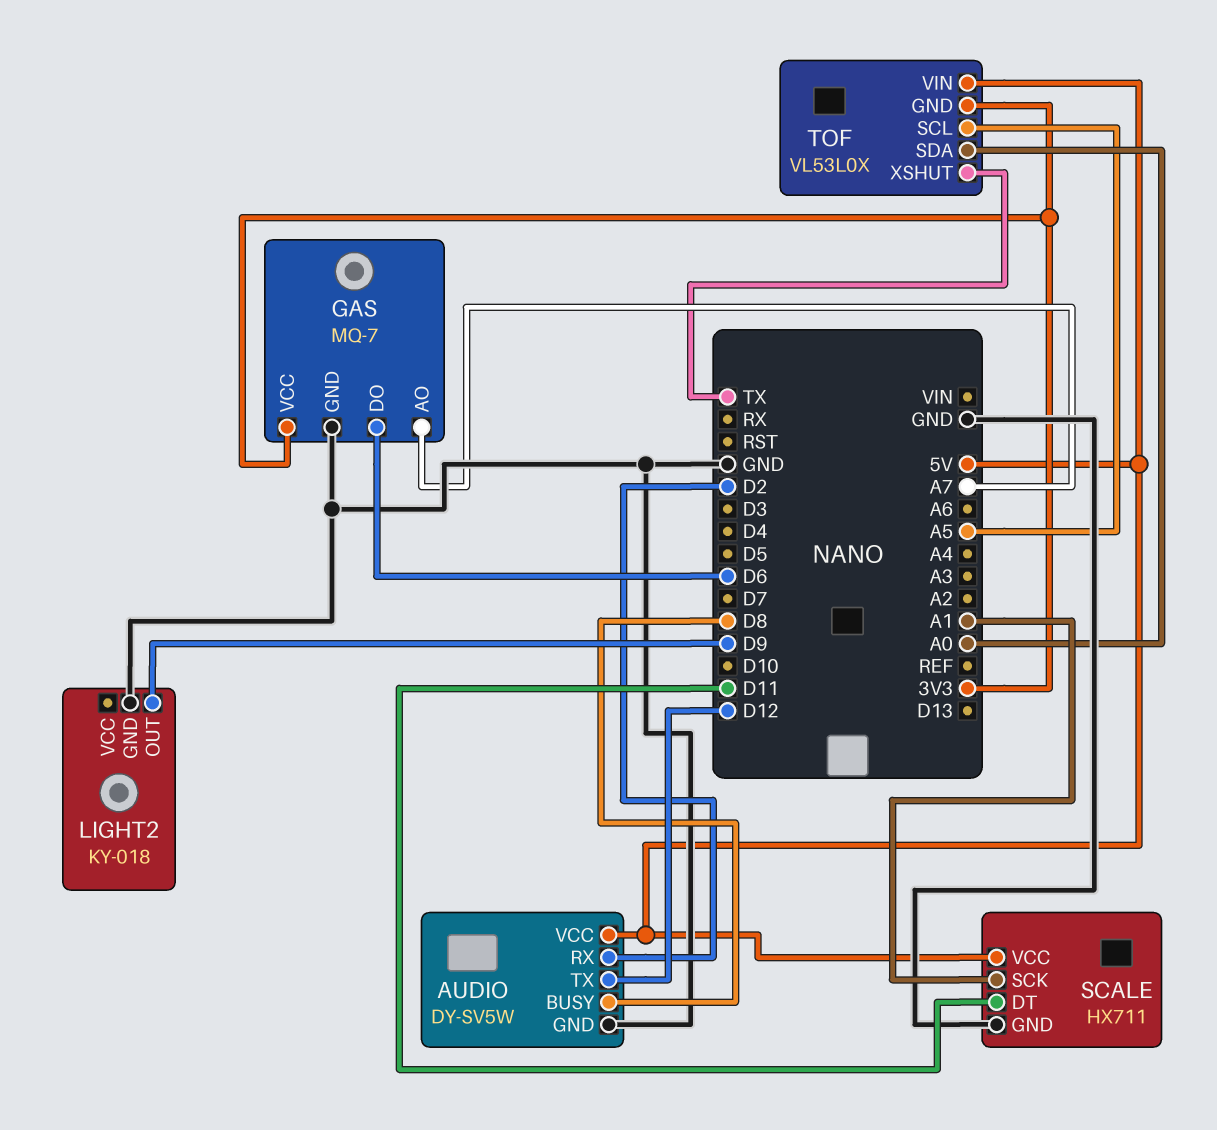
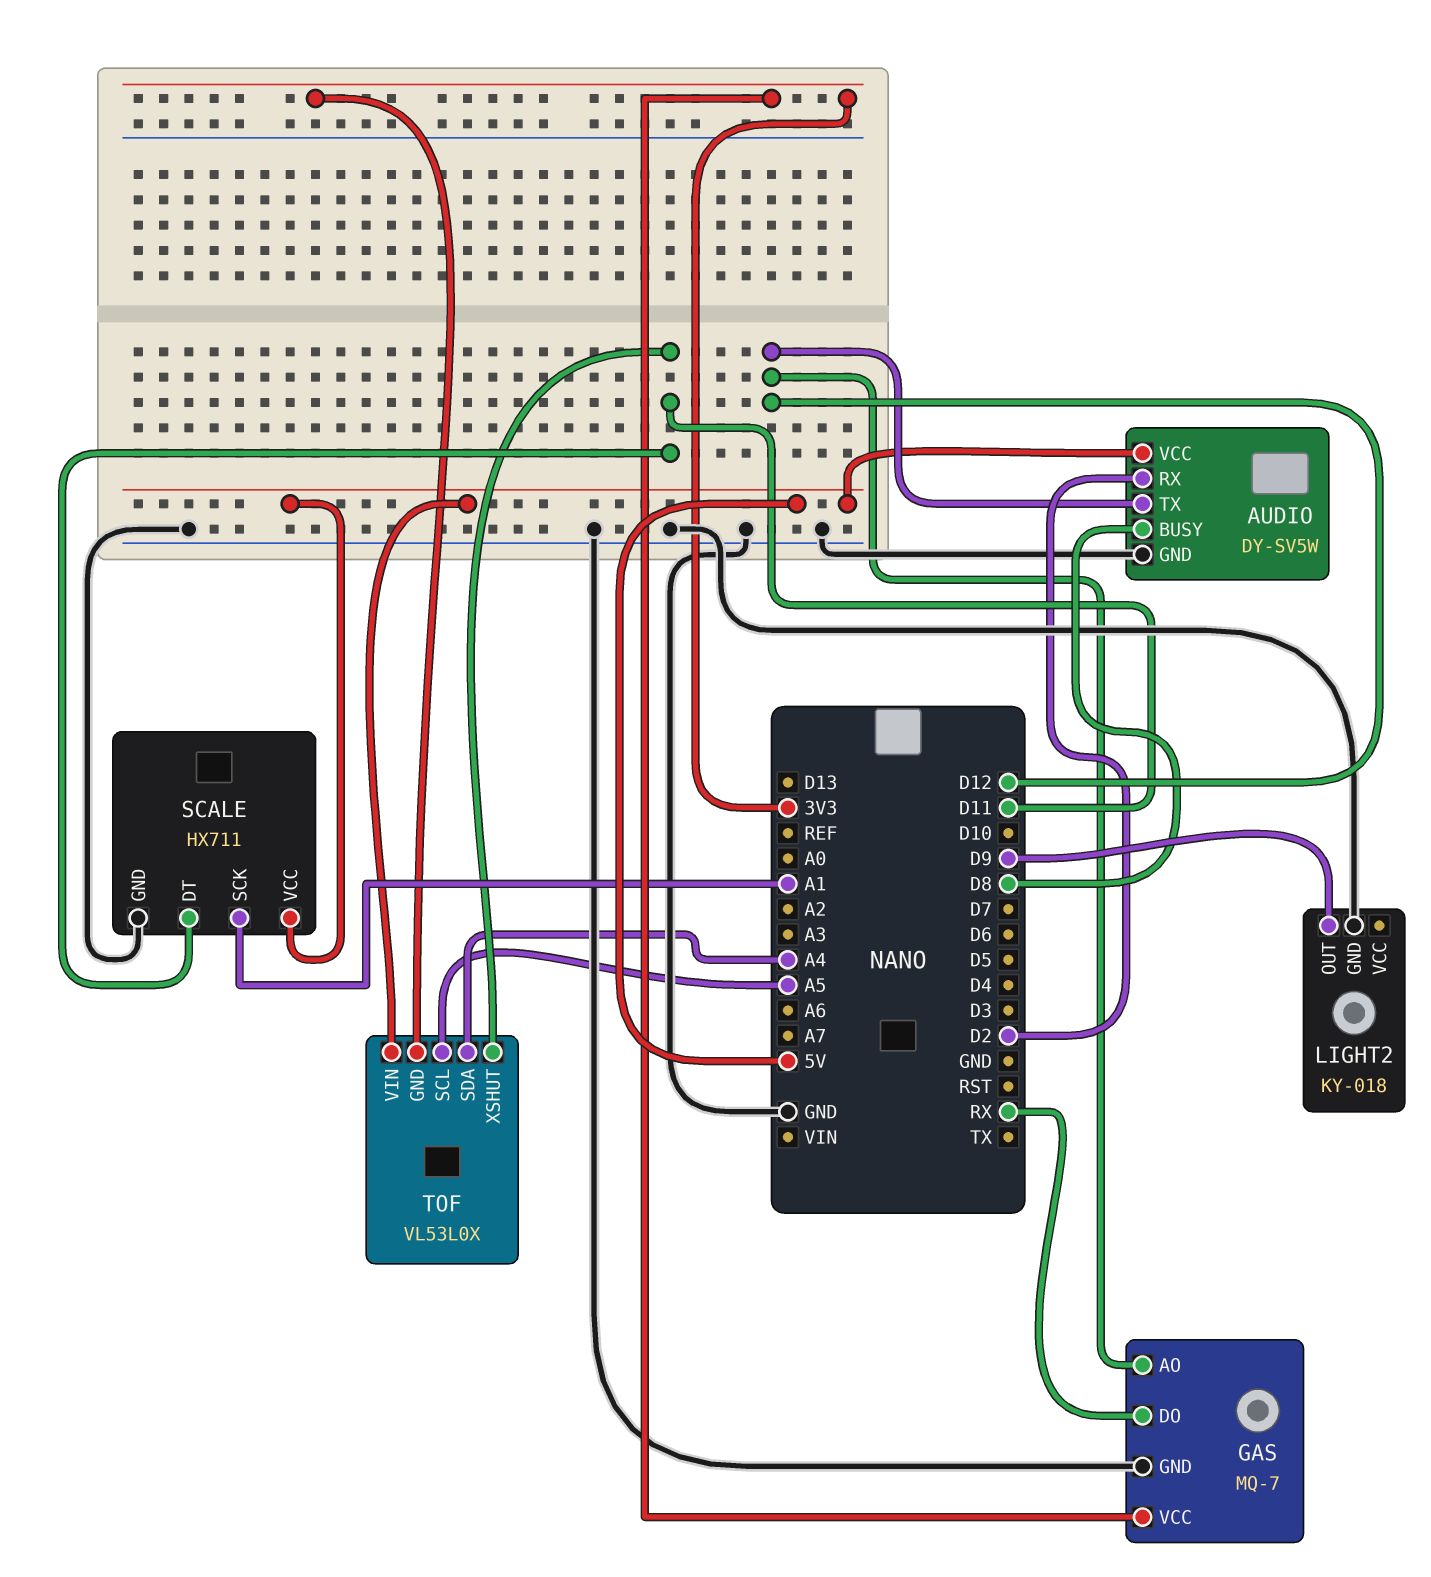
GAS pin AO: A7 -> D12
GAS pin DO: D6 -> RX
TOF pin SDA: A0 -> A4
TOF pin XSHUT: TX -> D11

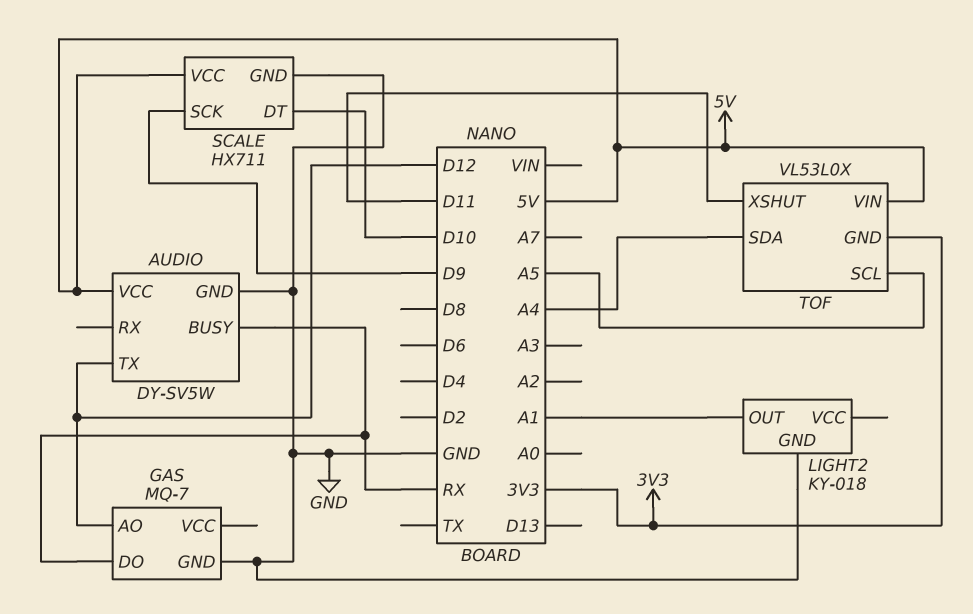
AUDIO pin BUSY: D8 -> RX
AUDIO pin RX: D2 -> none
GAS pin VCC: 3V3 -> none
LIGHT2 pin OUT: D9 -> A1
SCALE pin DT: D11 -> D10
SCALE pin SCK: A1 -> D9

